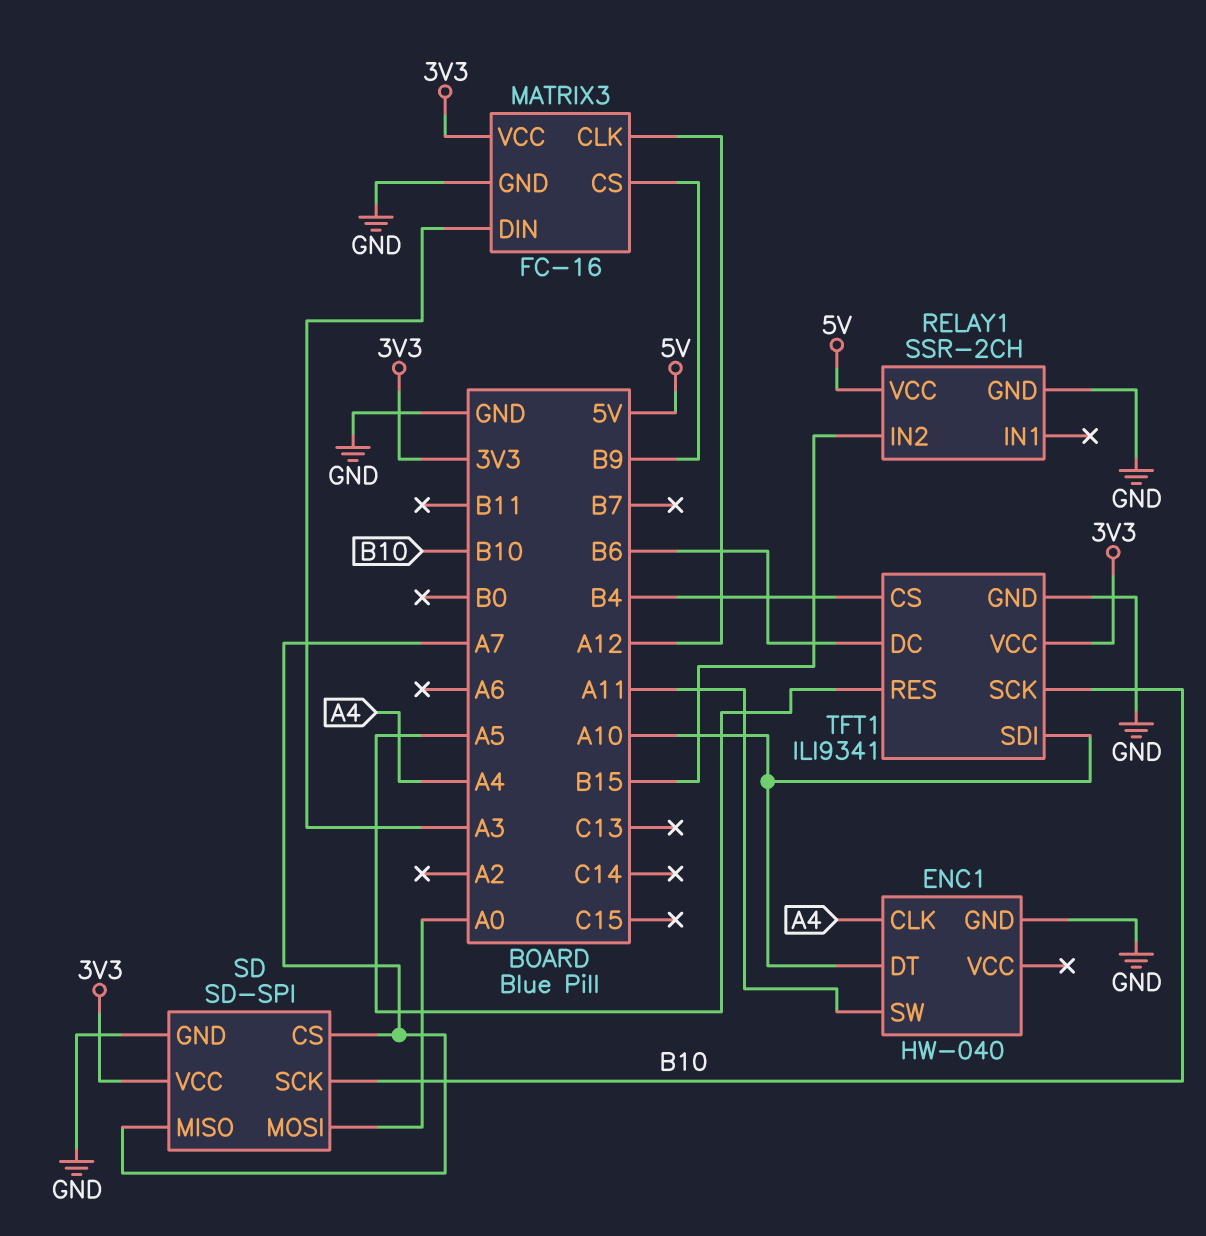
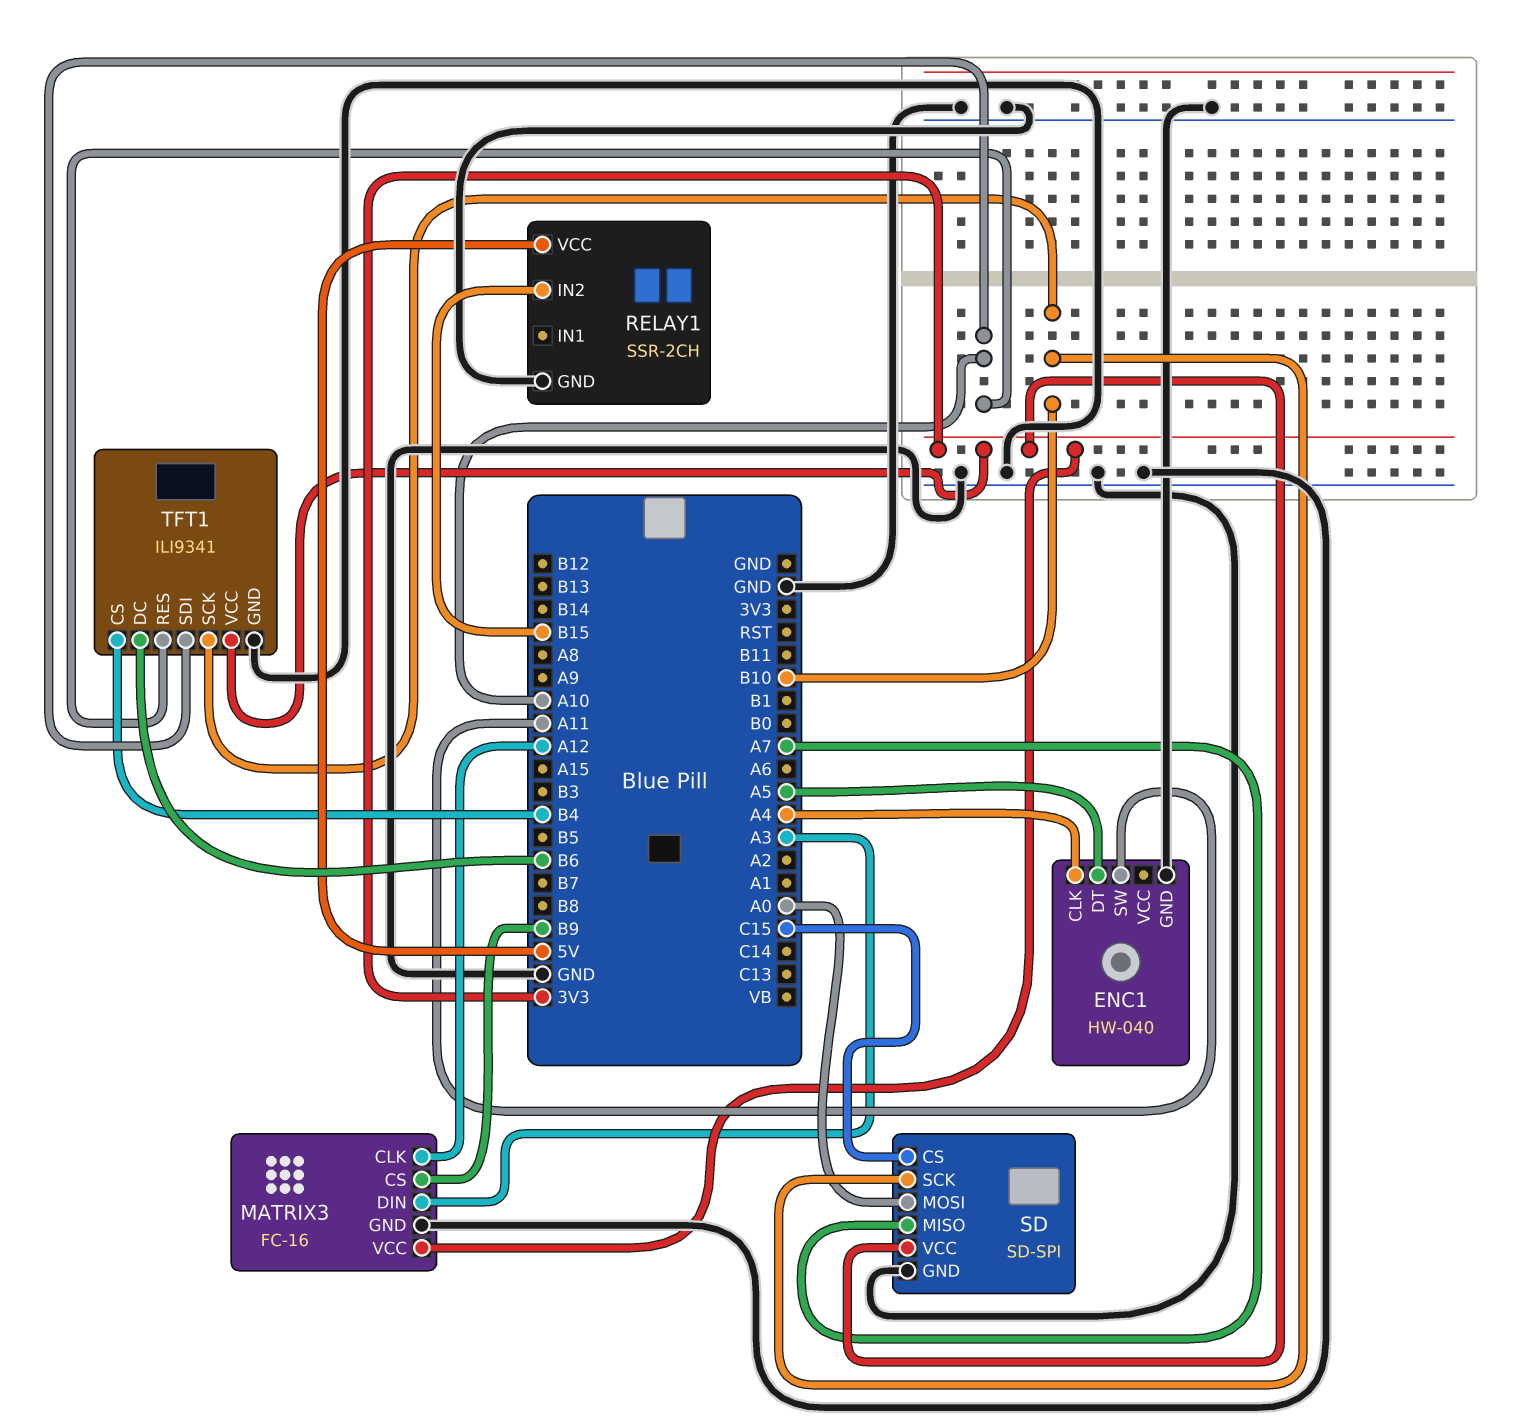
ENC1 pin DT: A10 -> A5
SD pin CS: A7 -> C15
TFT1 pin RES: A5 -> A10

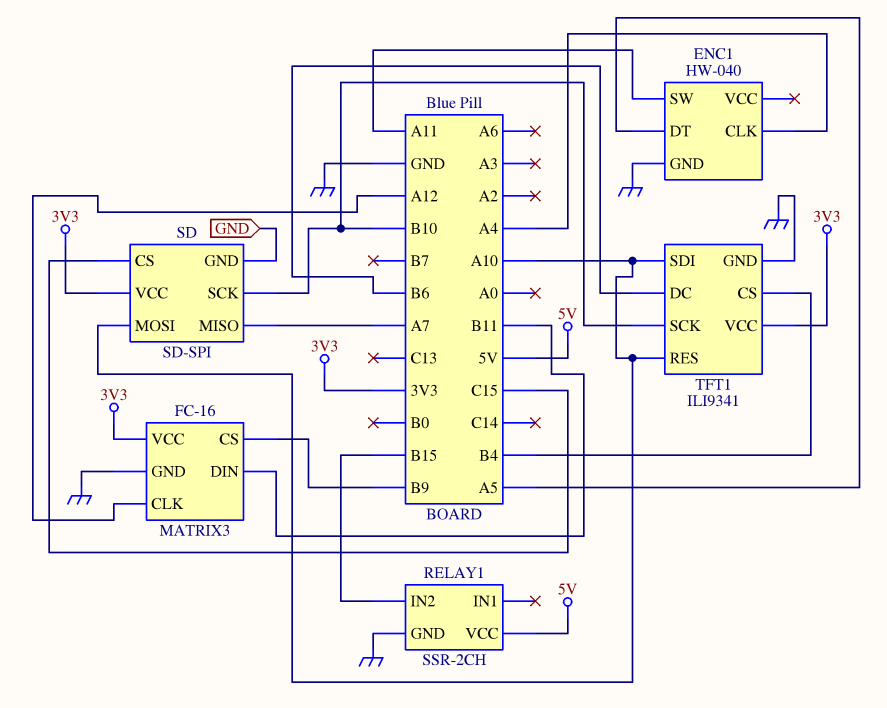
MATRIX3 pin DIN: A3 -> B11
SD pin MOSI: A0 -> A10

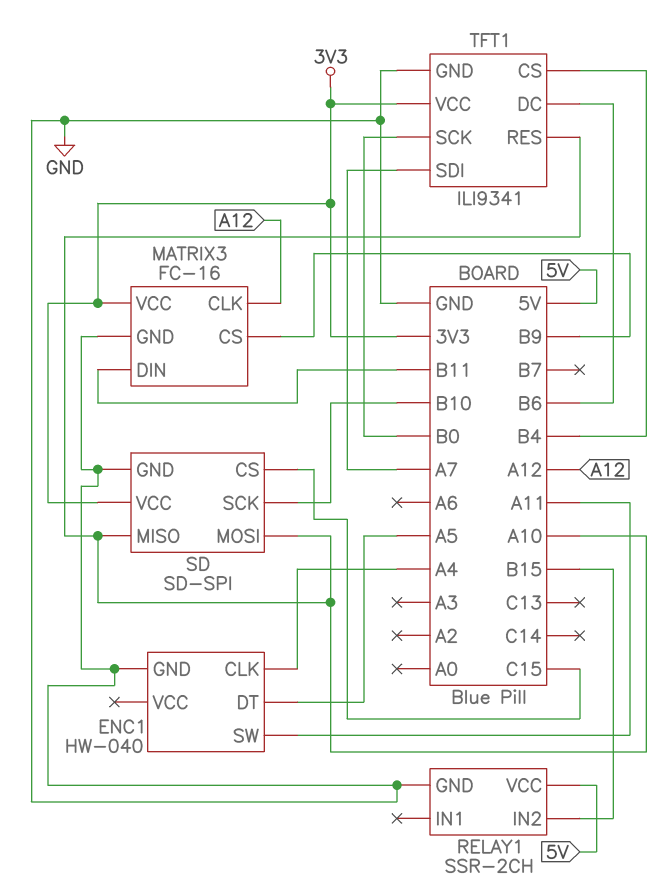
SD pin MISO: A7 -> A10
TFT1 pin SCK: B10 -> B0
TFT1 pin SDI: A10 -> A7

